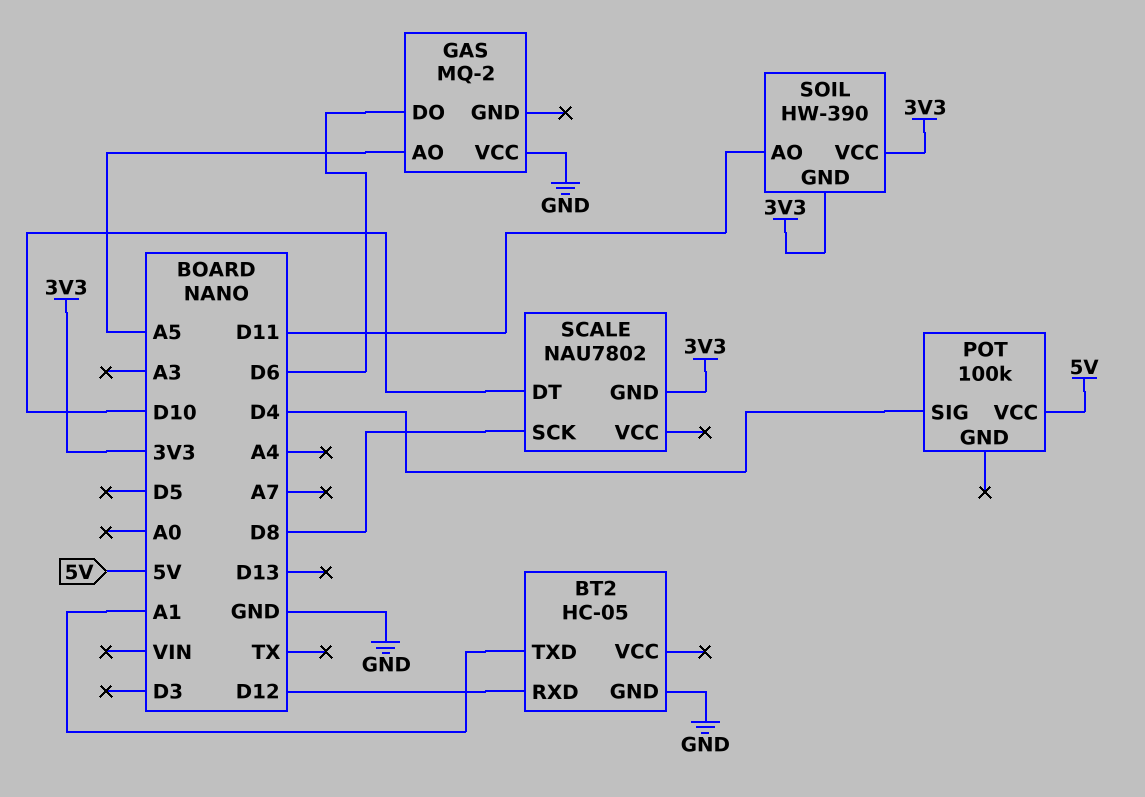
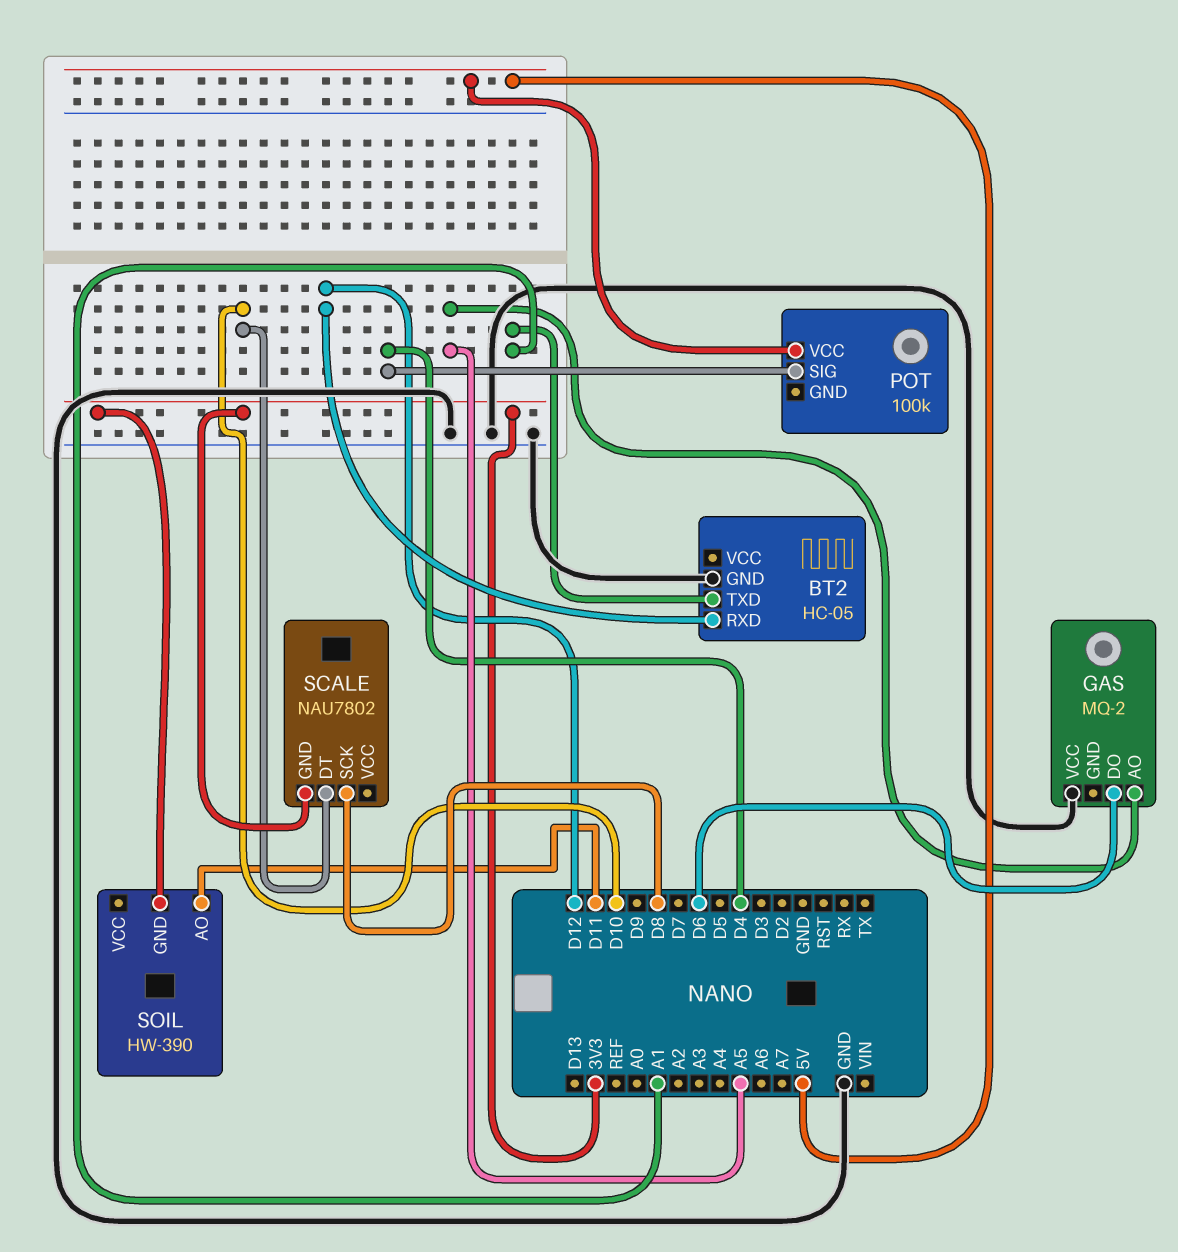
SOIL pin VCC: 3V3 -> none

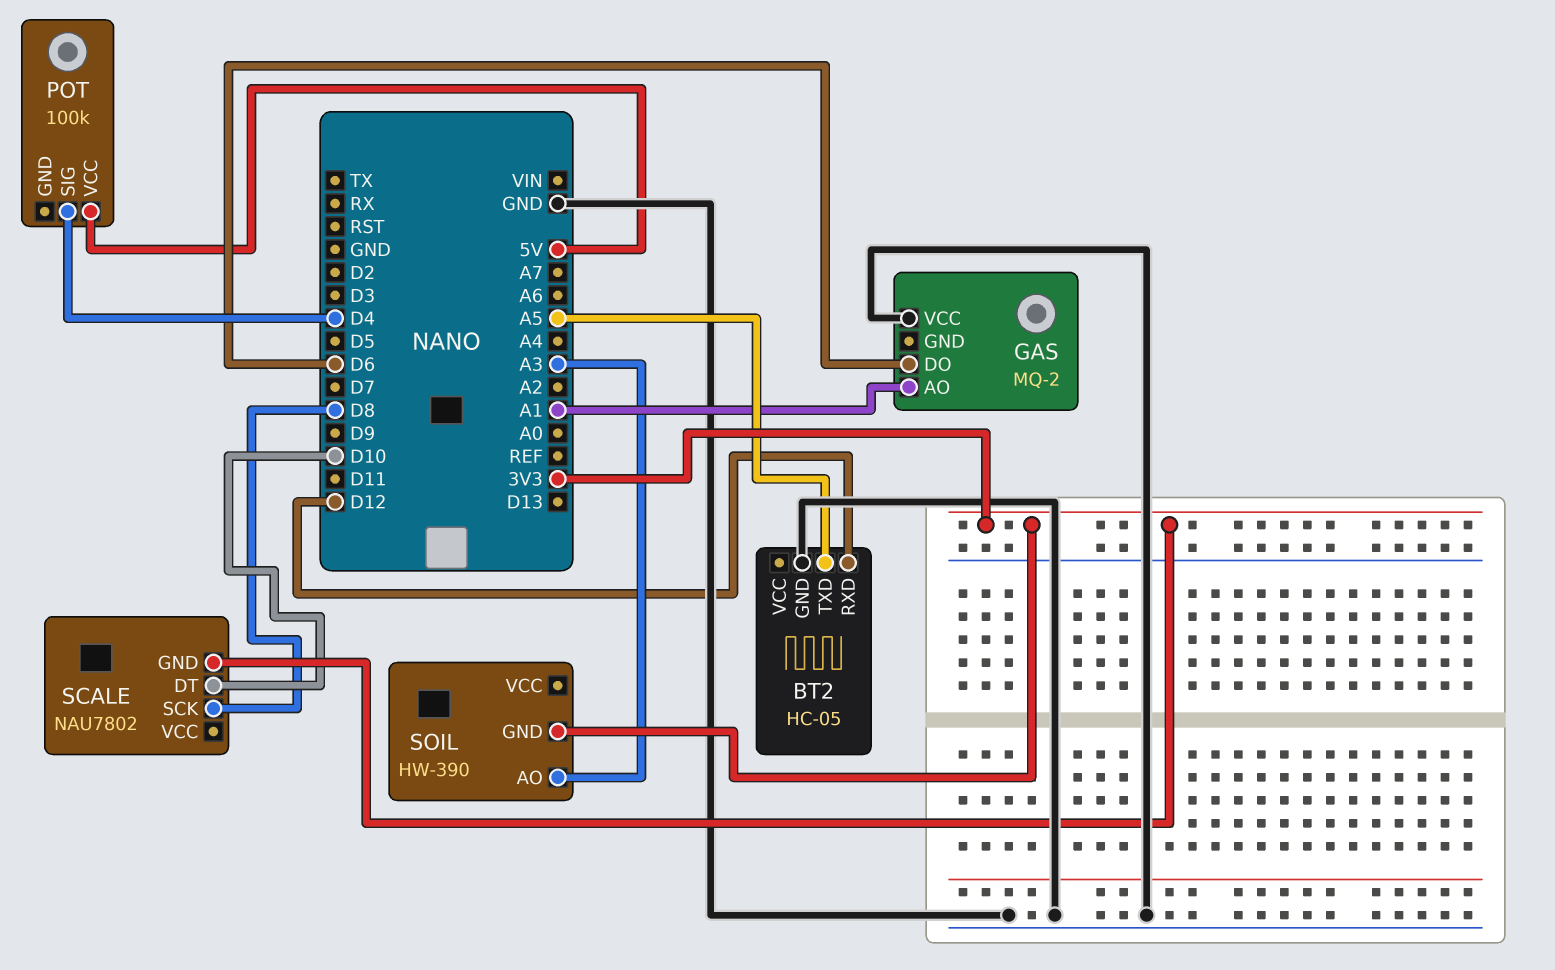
BT2 pin TXD: A1 -> A5
GAS pin AO: A5 -> A1
SOIL pin AO: D11 -> A3

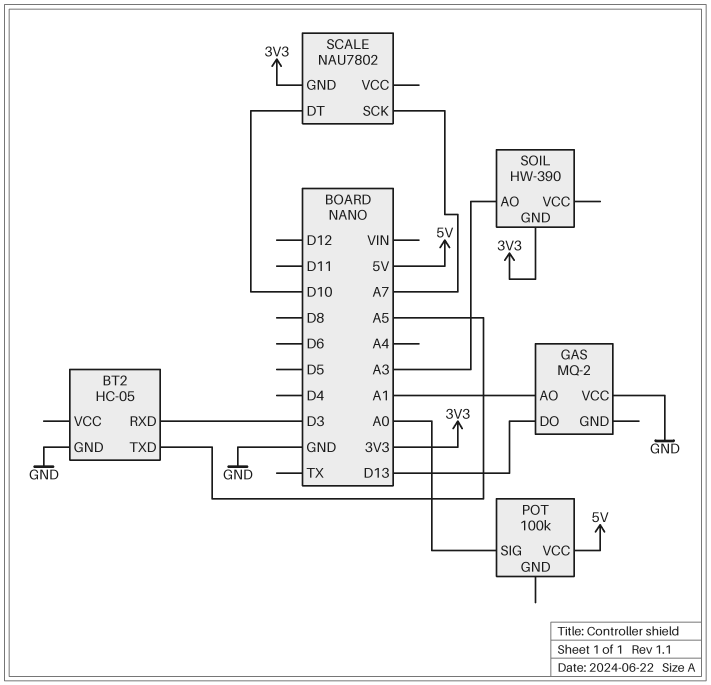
BT2 pin RXD: D12 -> D3
GAS pin DO: D6 -> D13
POT pin SIG: D4 -> A0
SCALE pin SCK: D8 -> A7

